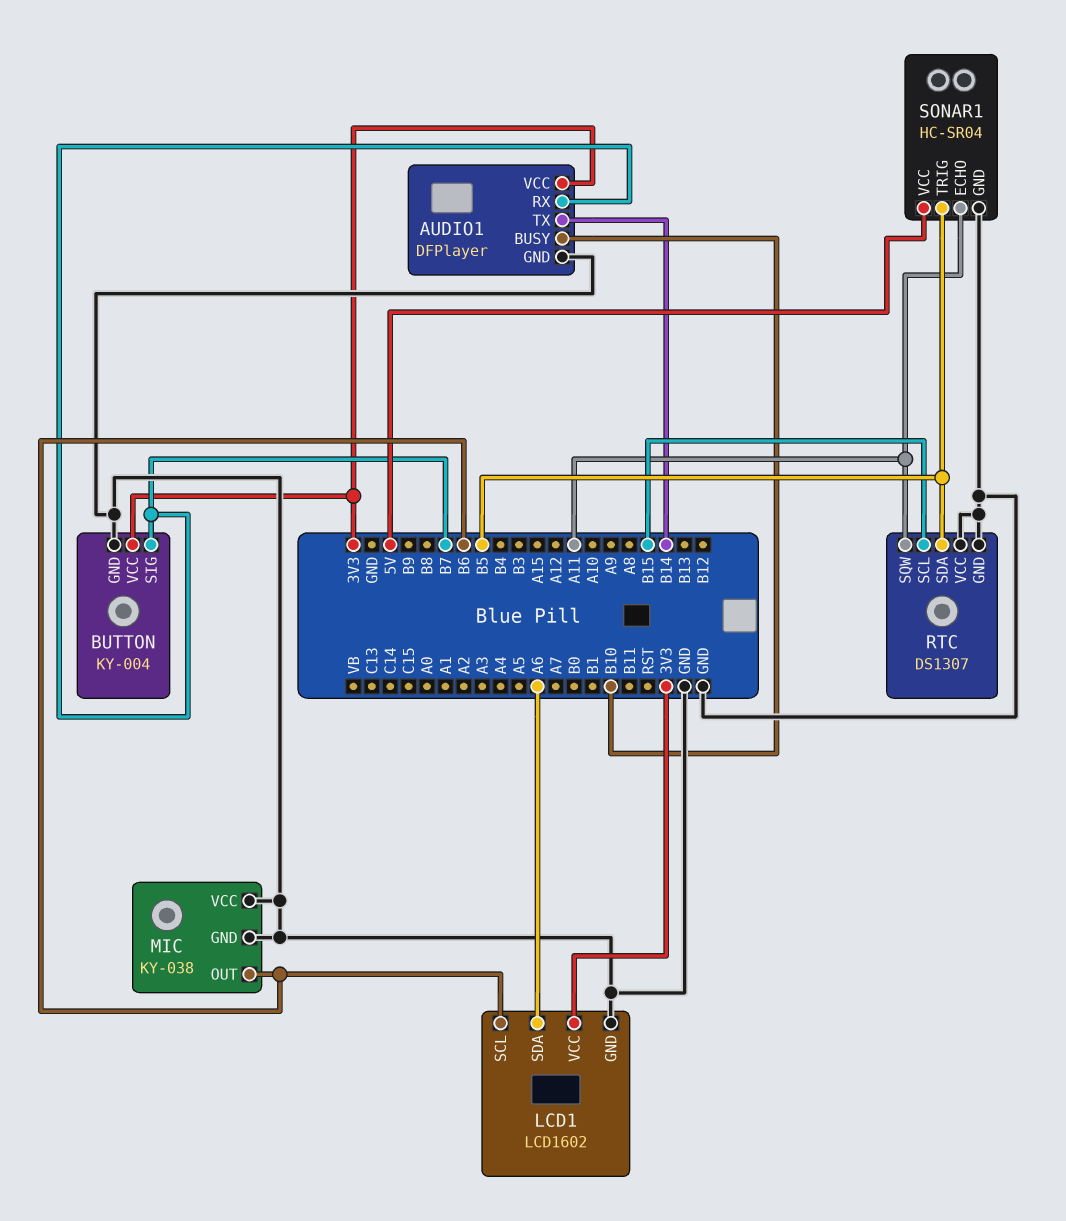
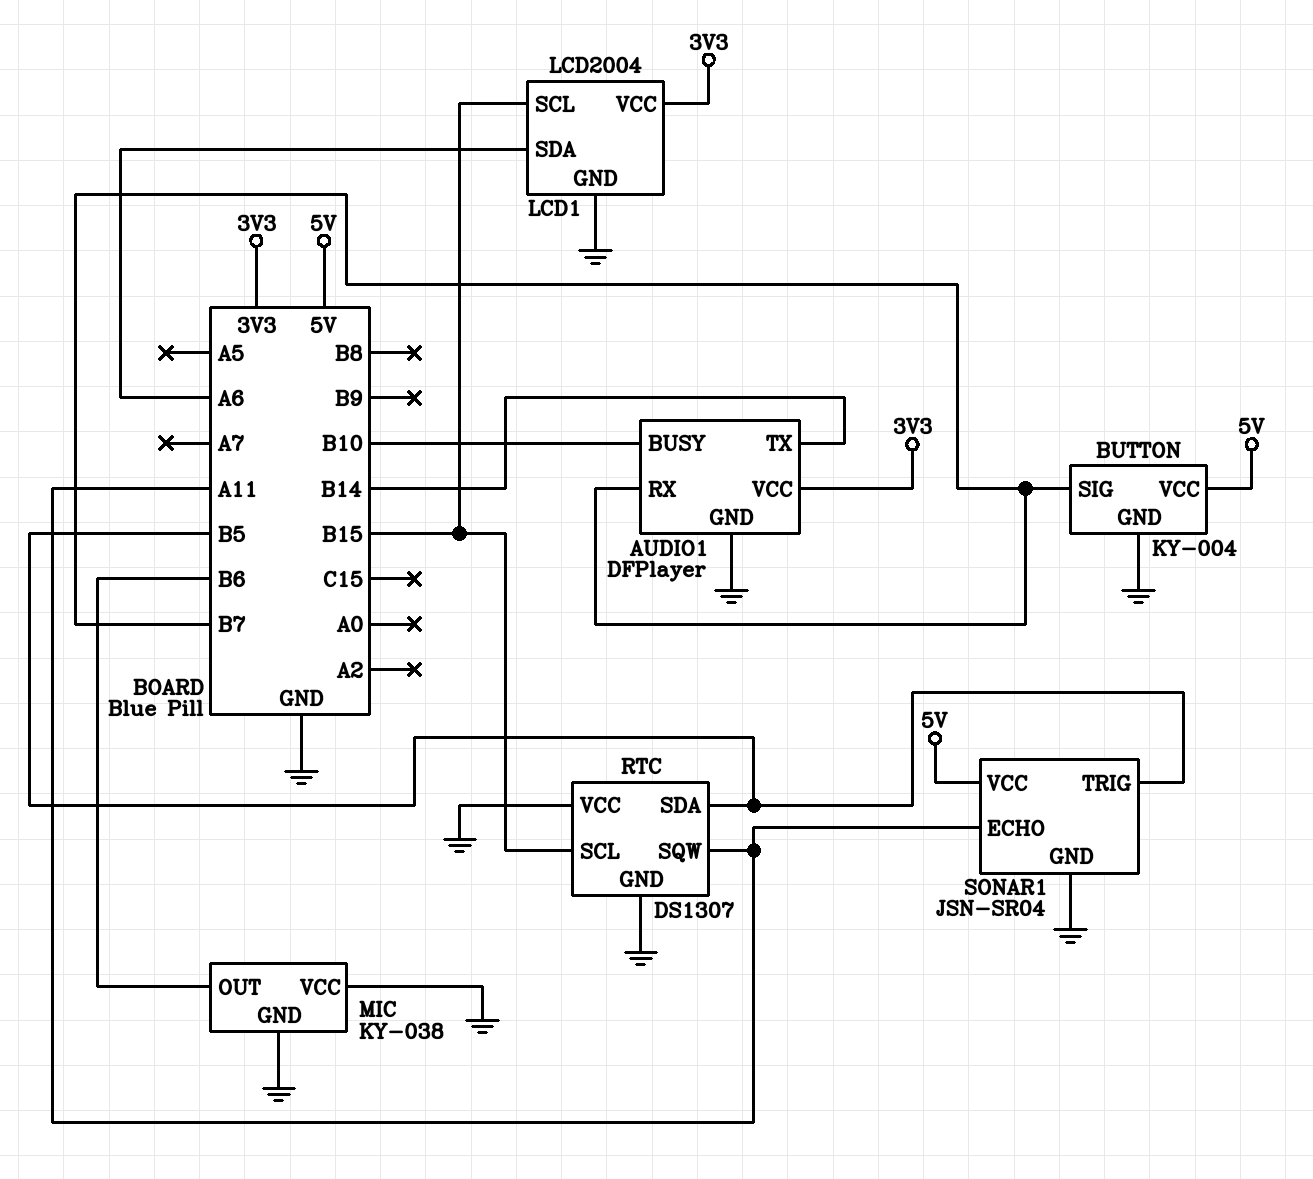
BUTTON pin VCC: 3V3 -> 5V
LCD1: LCD1602 -> LCD2004
LCD1 pin SCL: B6 -> B15
SONAR1: HC-SR04 -> JSN-SR04

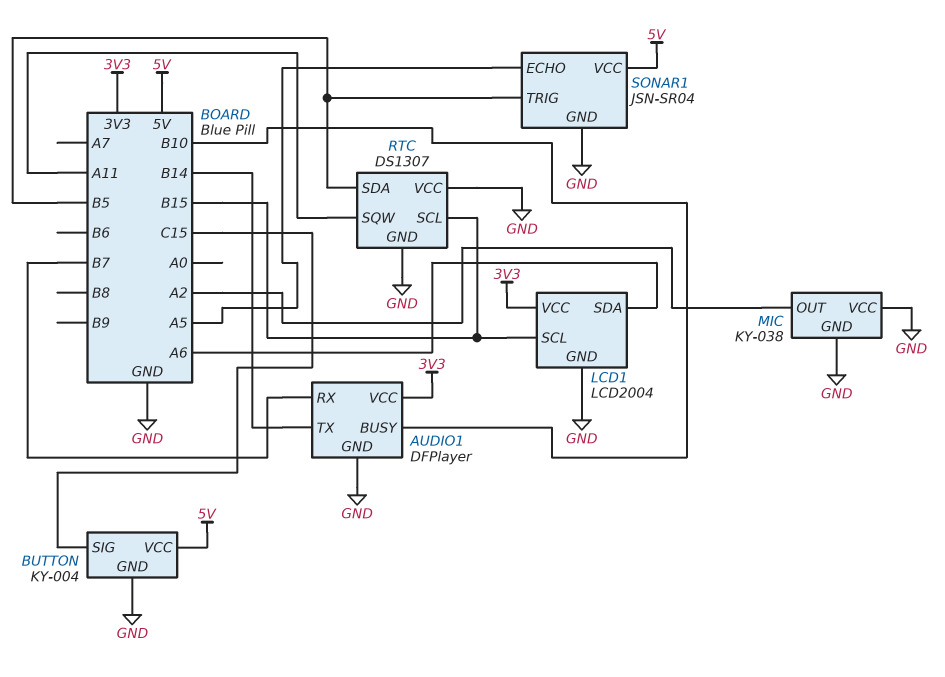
BUTTON pin SIG: B7 -> C15
MIC pin OUT: B6 -> A2
SONAR1 pin ECHO: A11 -> A5

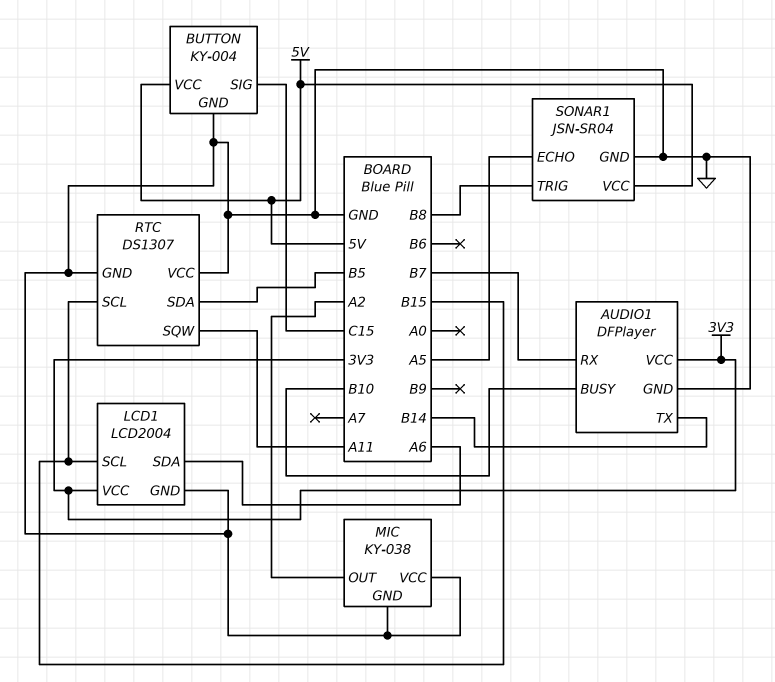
SONAR1 pin TRIG: B5 -> B8

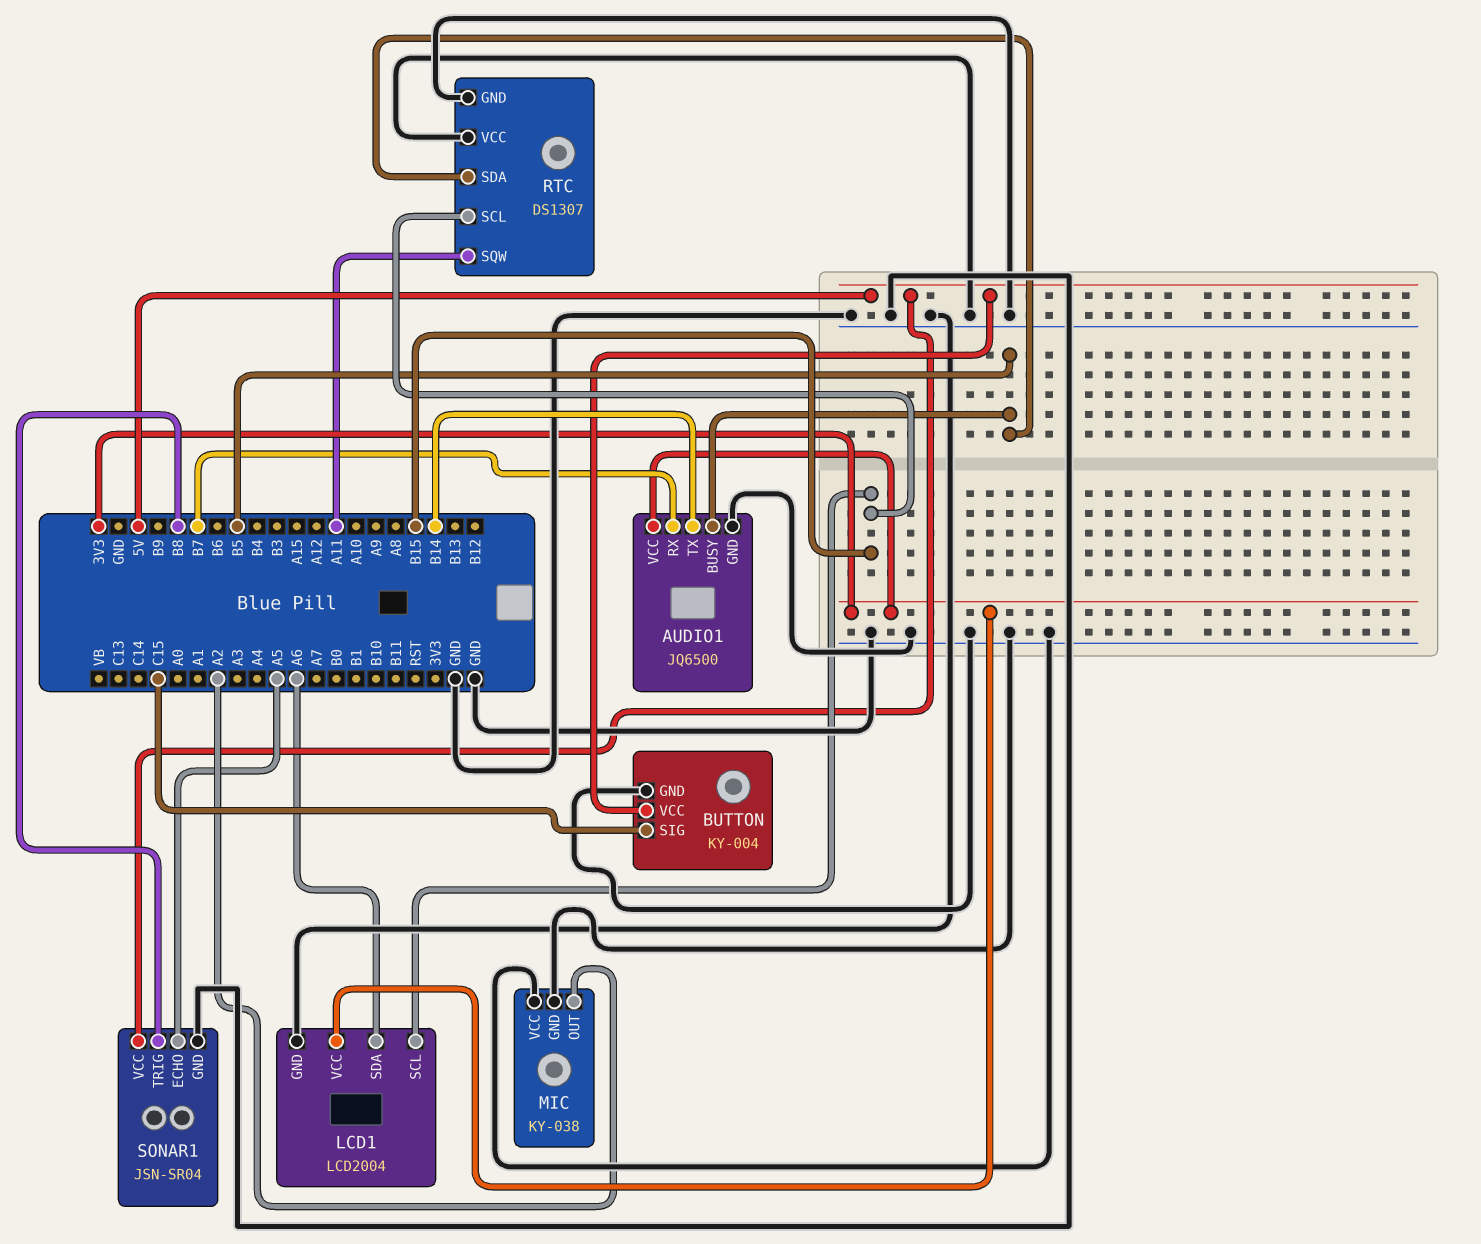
AUDIO1: DFPlayer -> JQ6500
AUDIO1 pin BUSY: B10 -> B5

